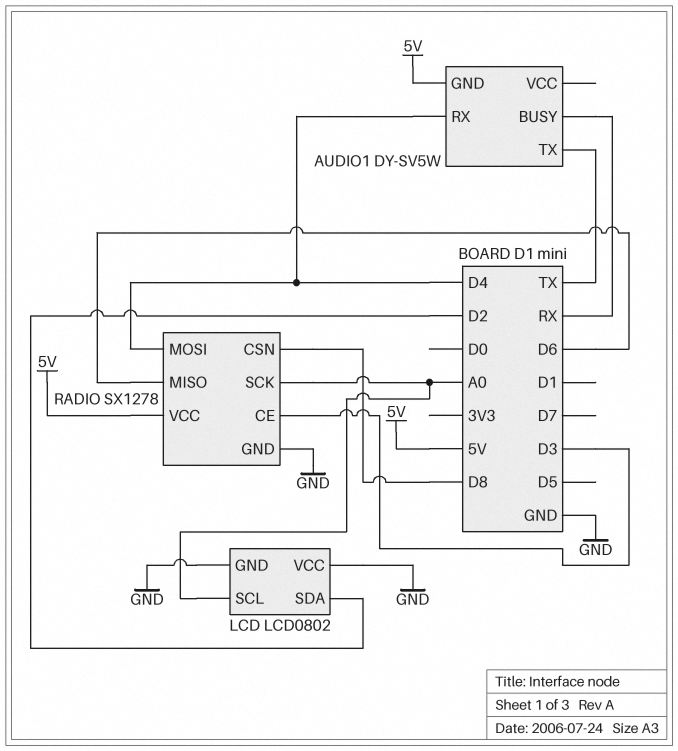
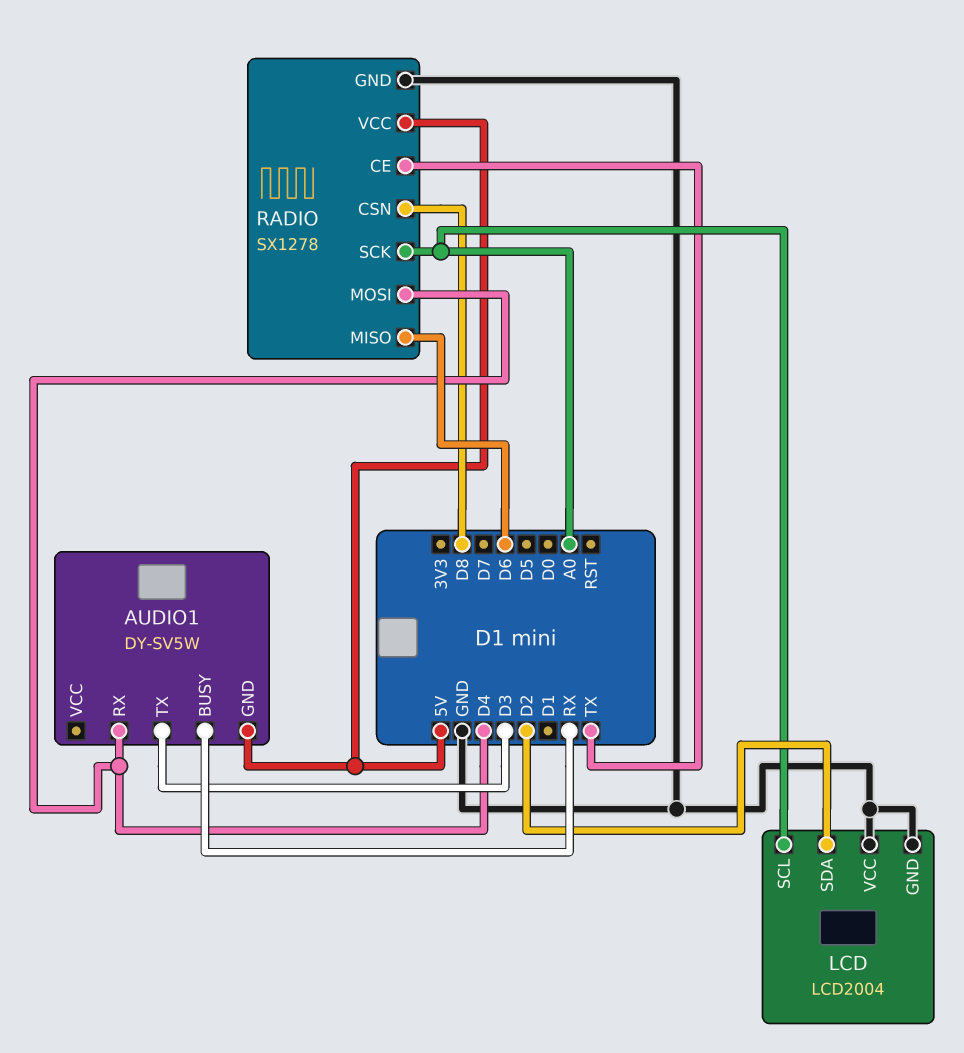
AUDIO1 pin TX: TX -> D3
LCD: LCD0802 -> LCD2004
RADIO pin CE: D3 -> TX

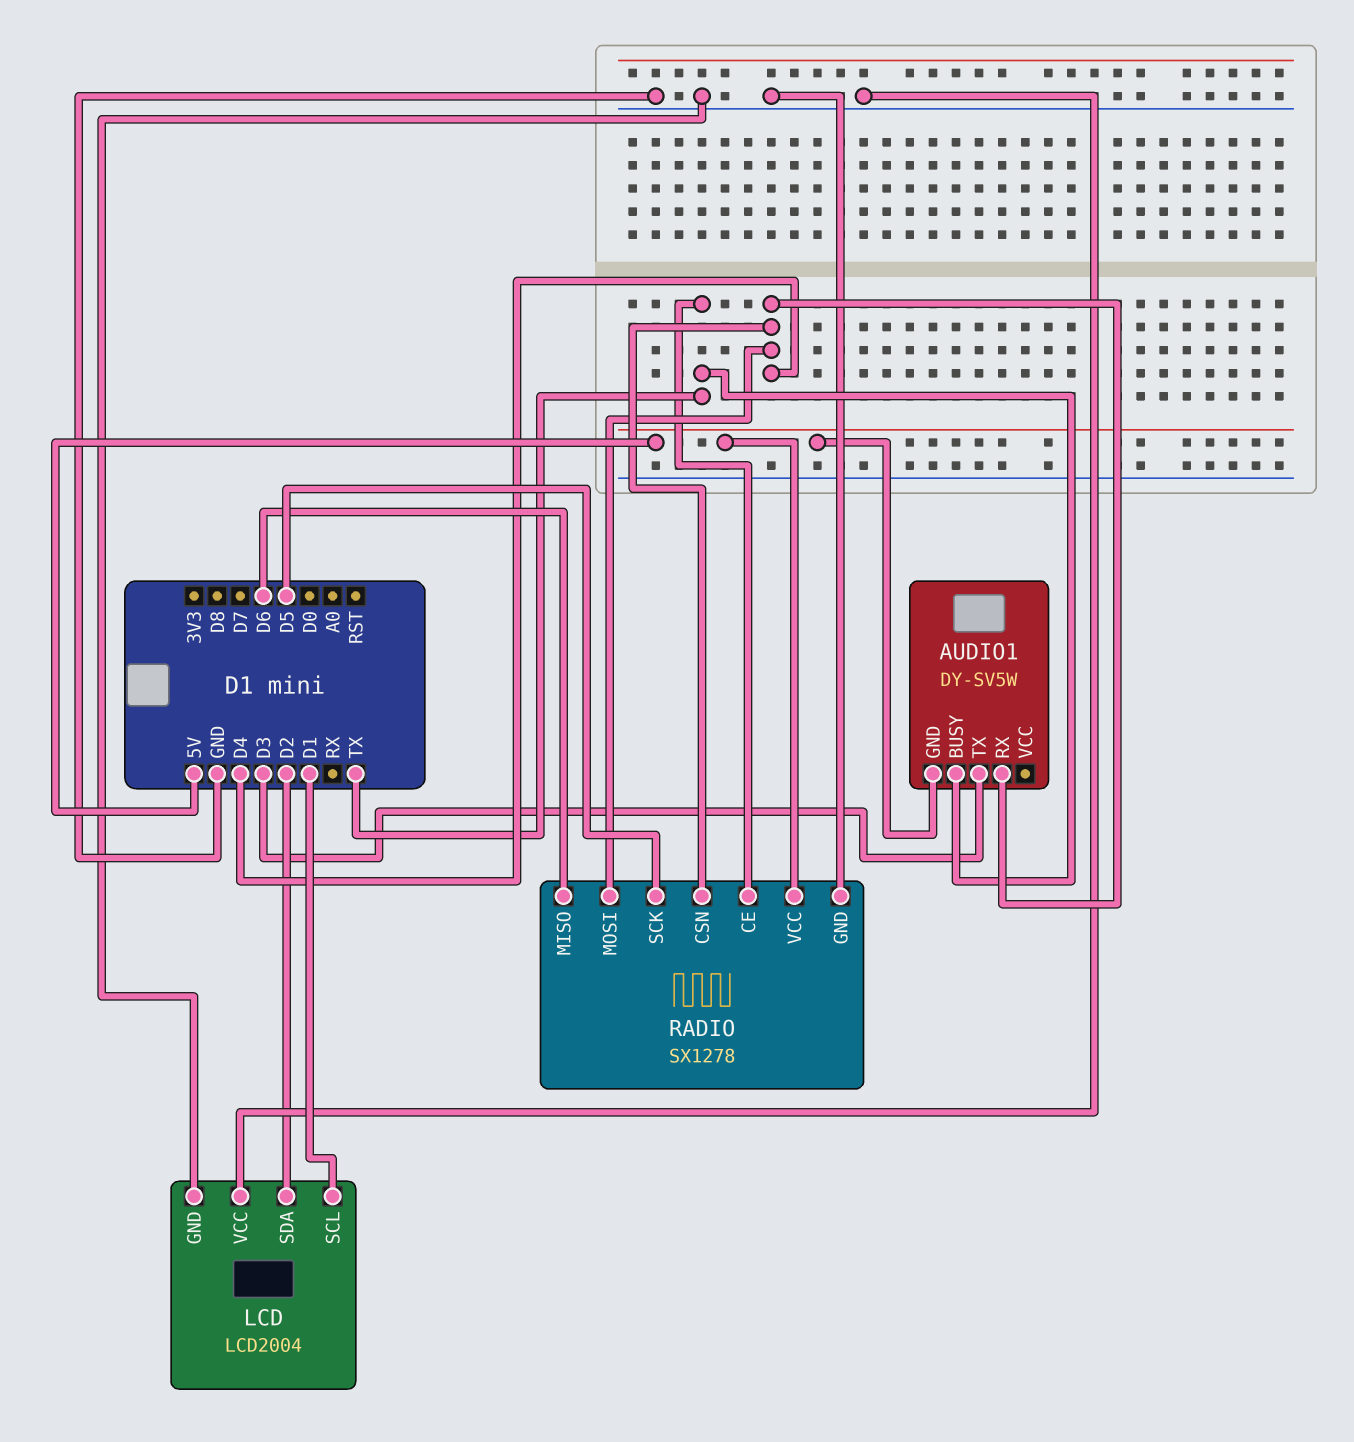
AUDIO1 pin BUSY: RX -> TX
LCD pin SCL: A0 -> D1
RADIO pin CSN: D8 -> D4
RADIO pin SCK: A0 -> D5

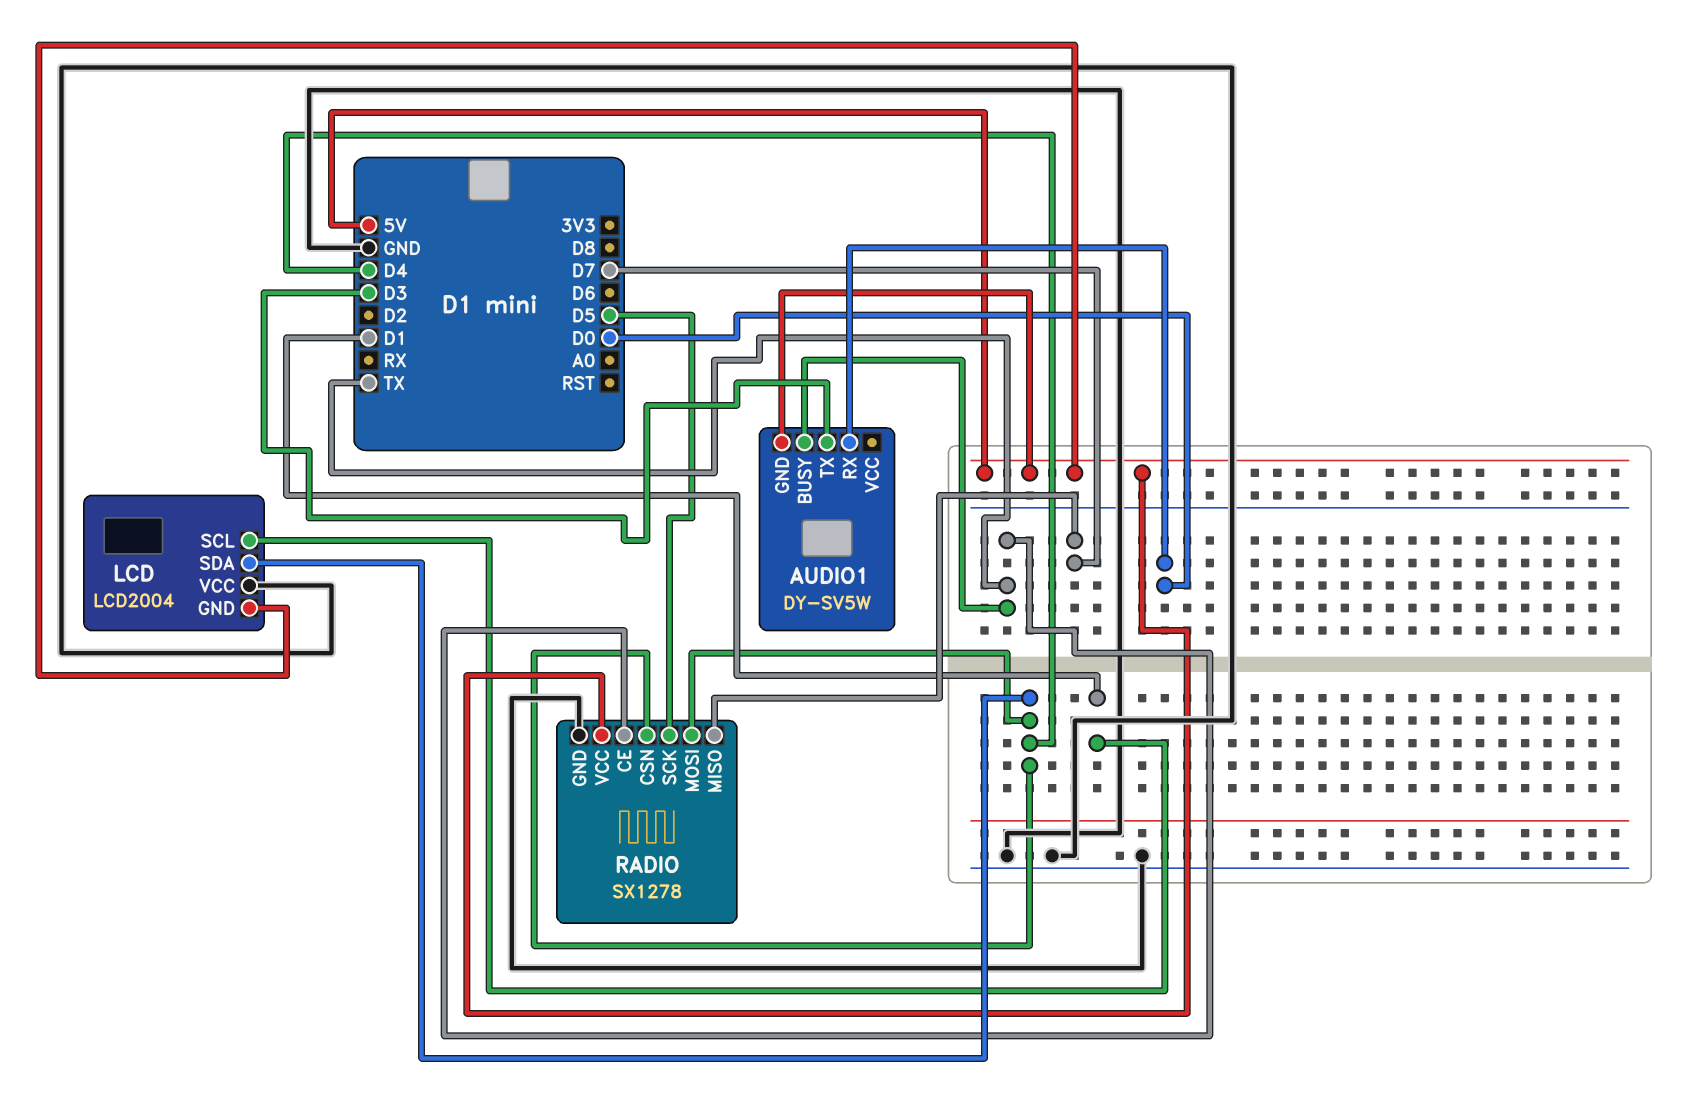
AUDIO1 pin RX: D4 -> D0
LCD pin GND: GND -> 5V
LCD pin SDA: D2 -> D4
RADIO pin MISO: D6 -> D7

